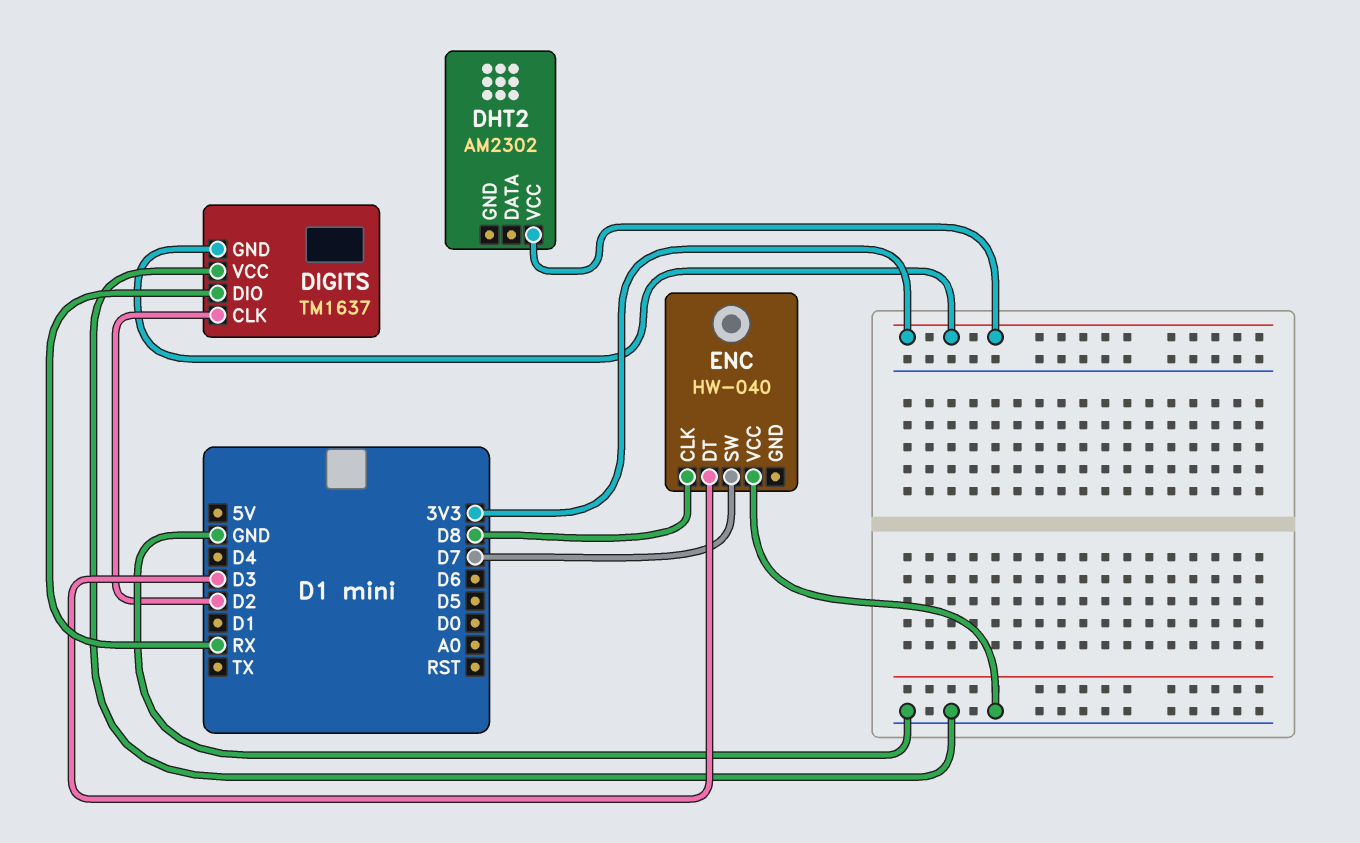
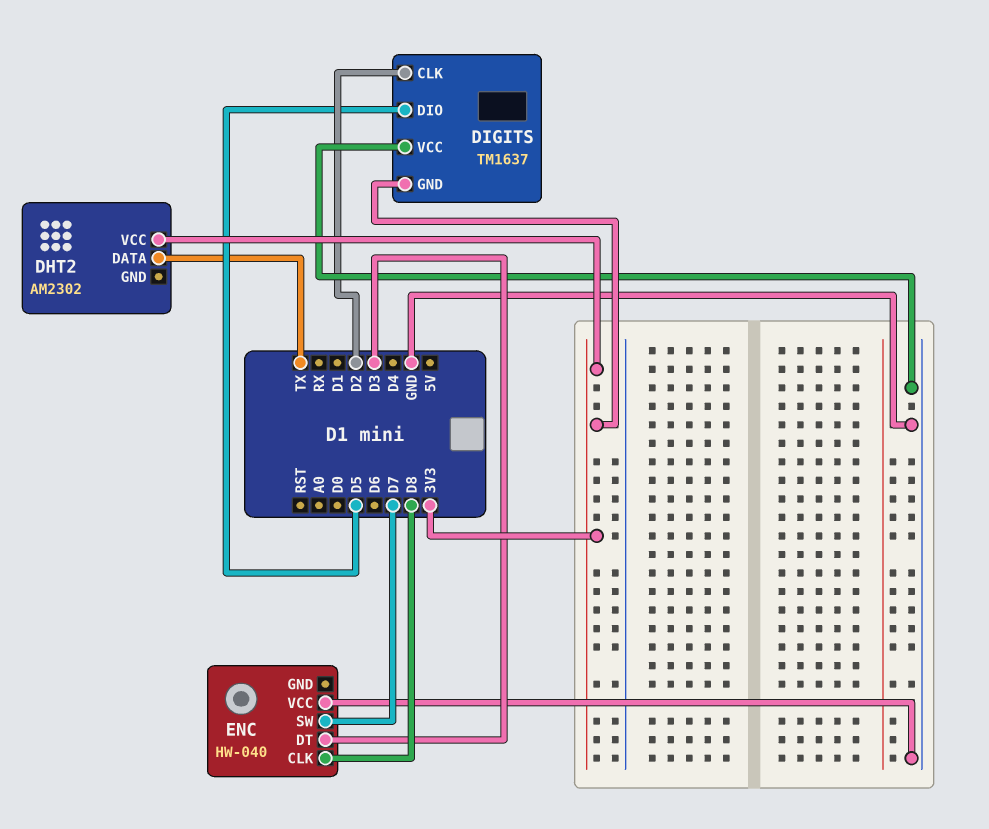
DHT2 pin DATA: none -> TX
DIGITS pin DIO: RX -> D5

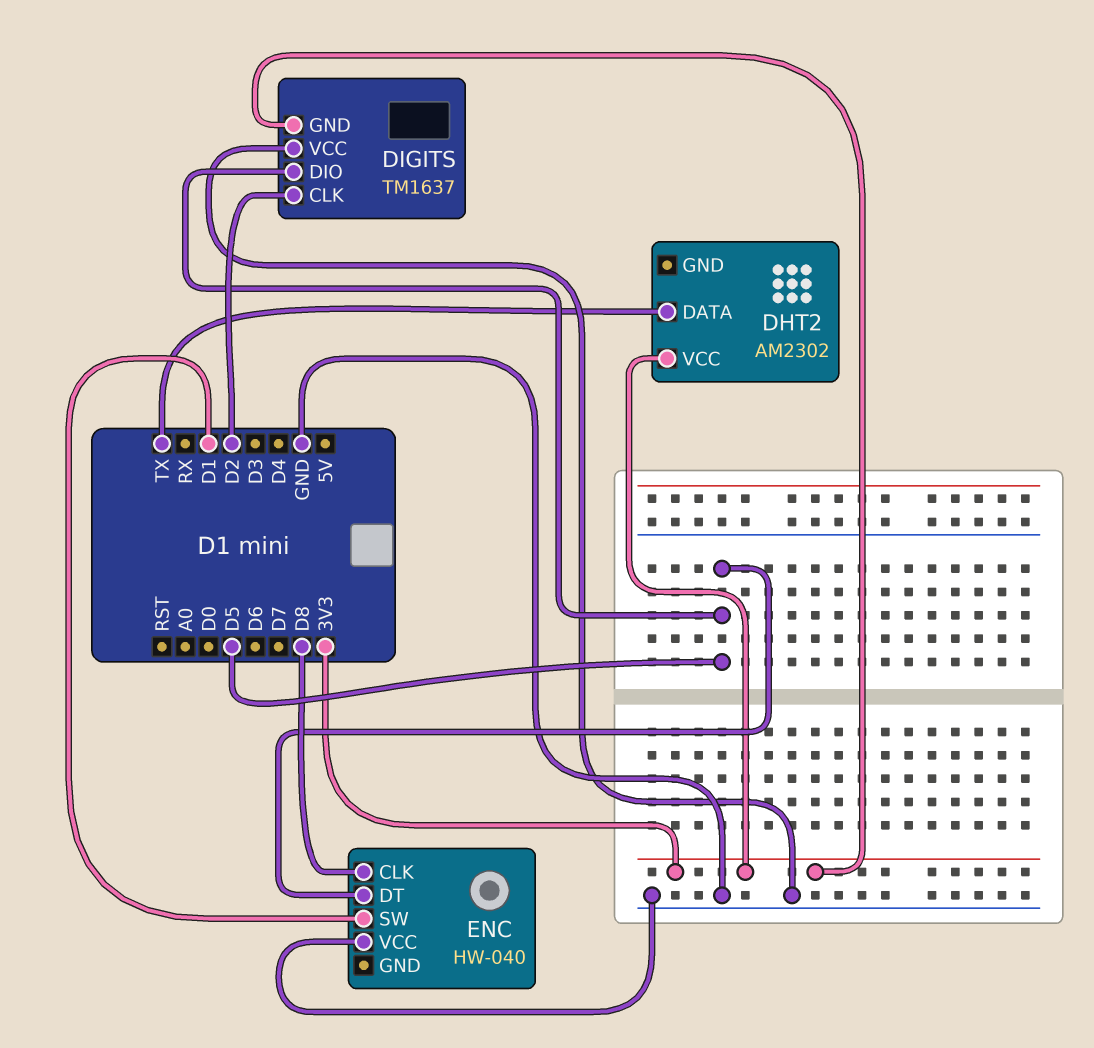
ENC pin DT: D3 -> D5
ENC pin SW: D7 -> D1

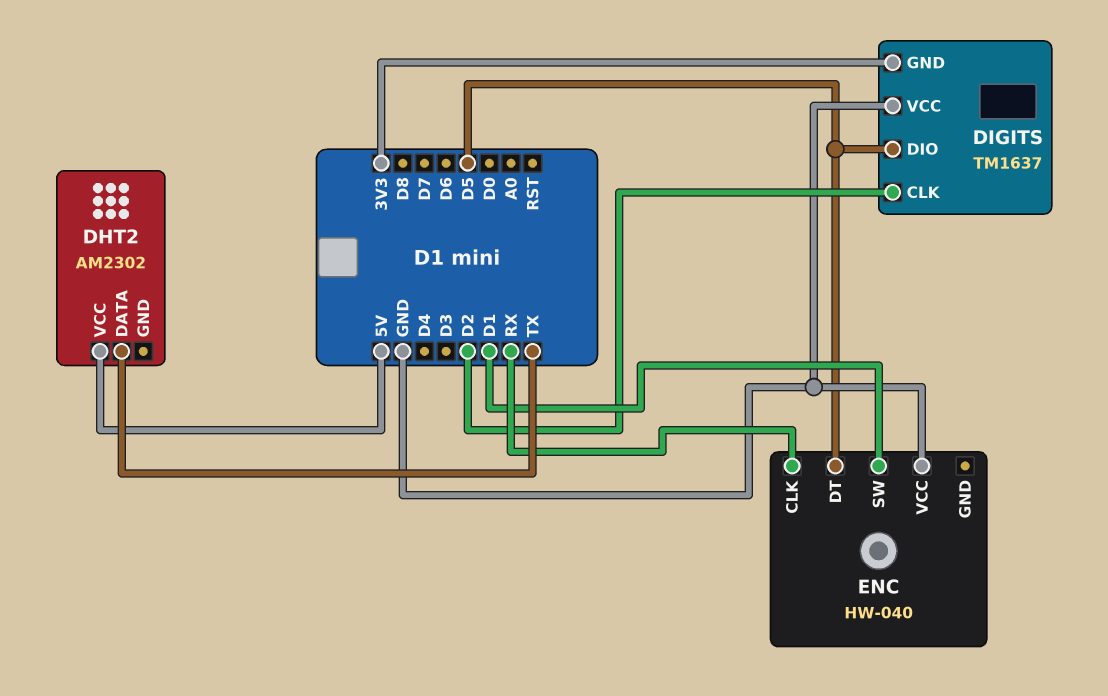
DHT2 pin VCC: 3V3 -> 5V
ENC pin CLK: D8 -> RX

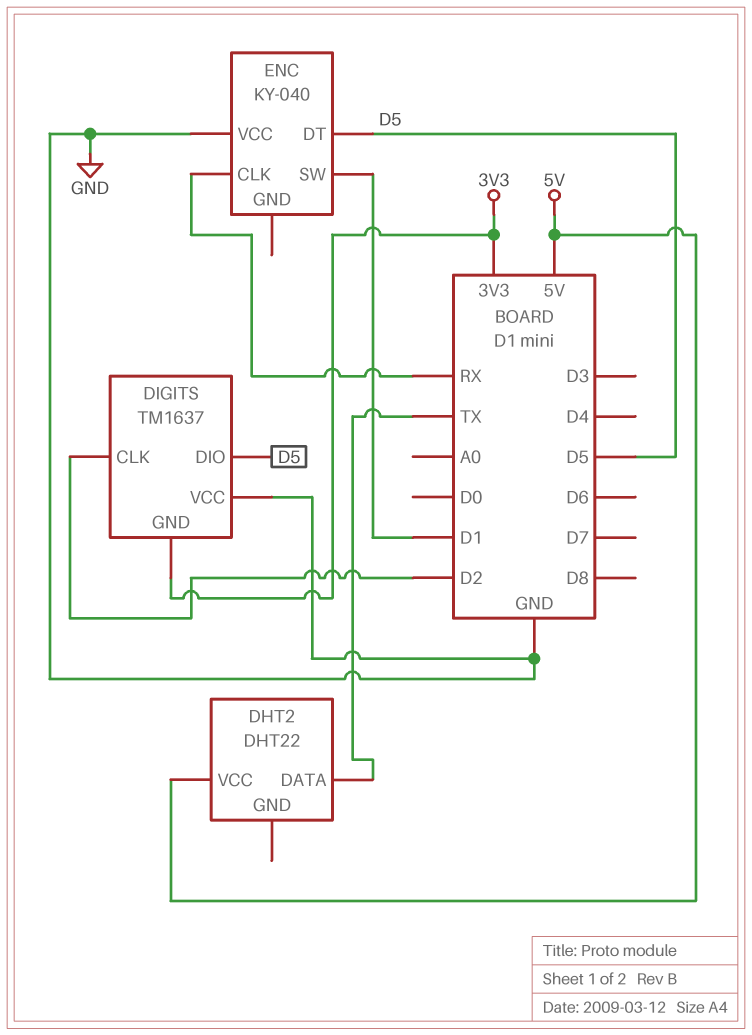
DHT2: AM2302 -> DHT22
ENC: HW-040 -> KY-040

